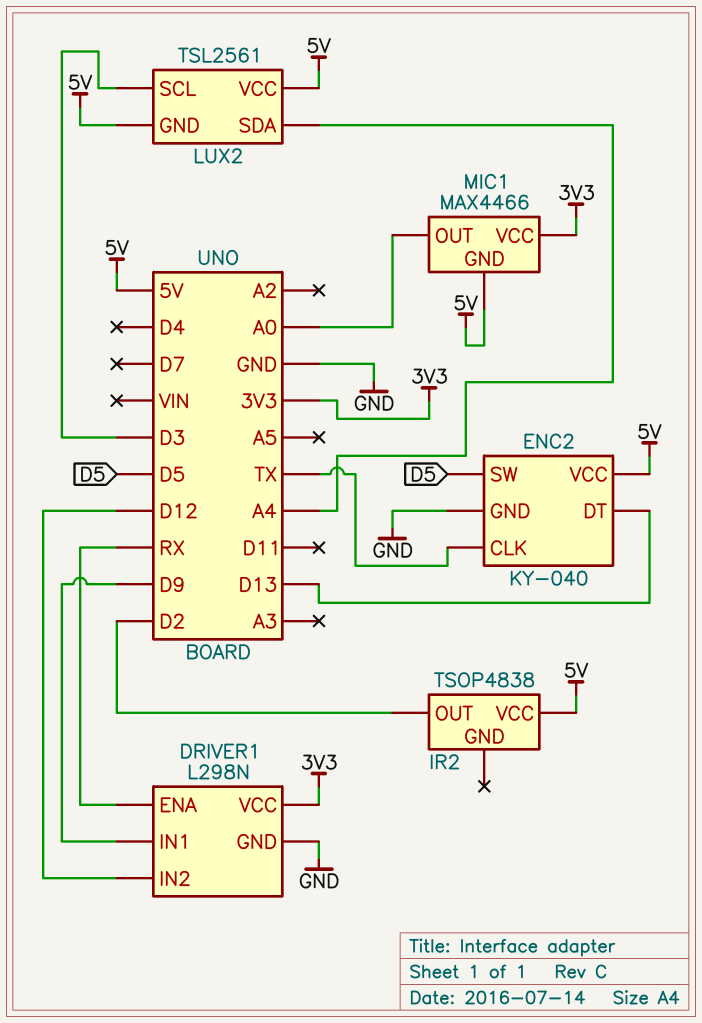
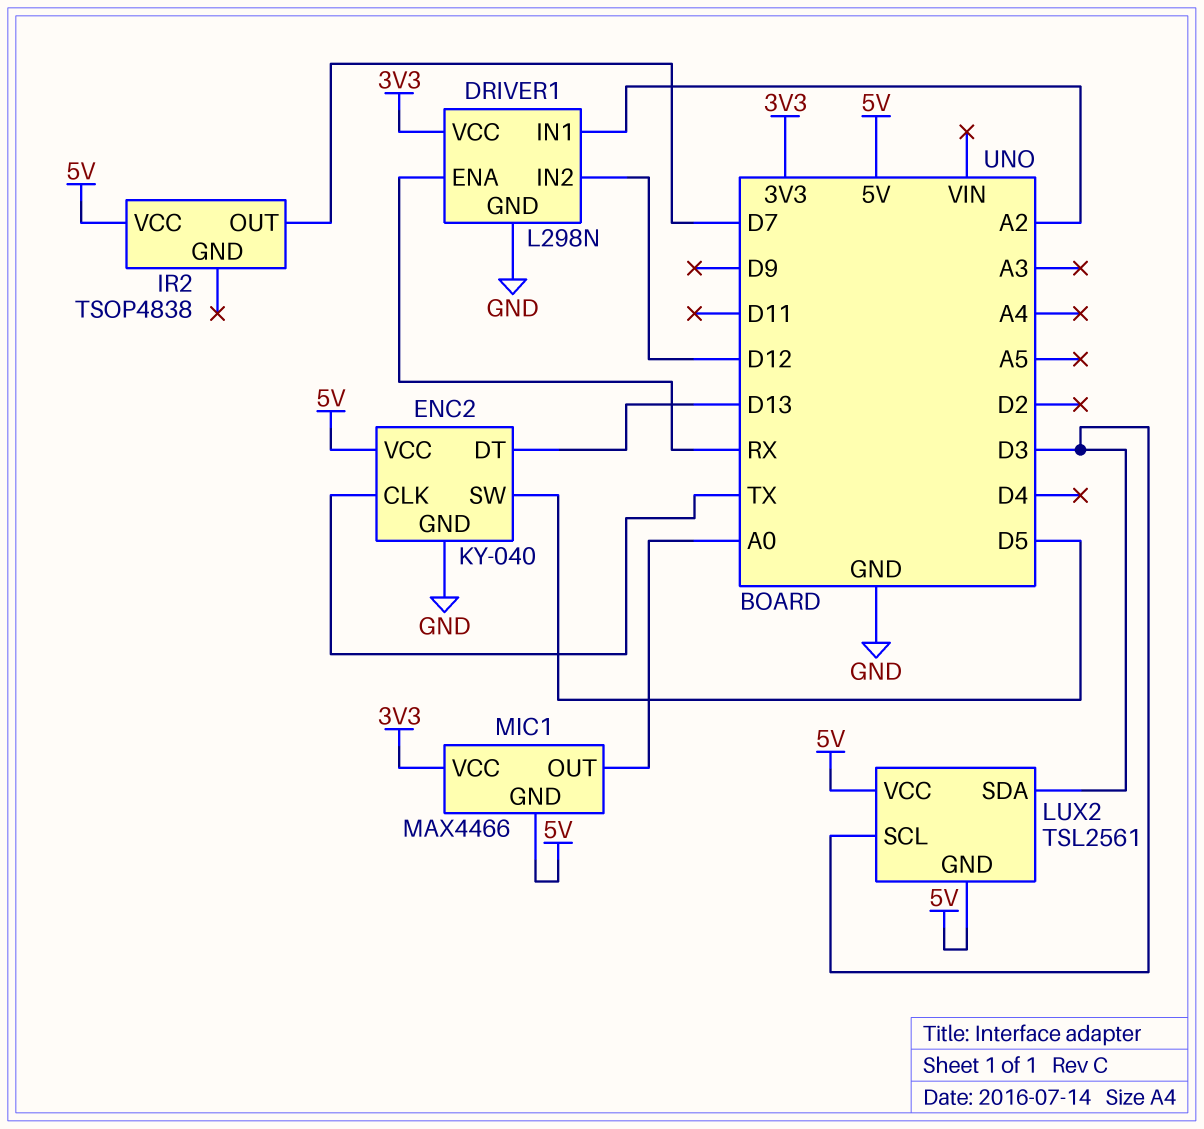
DRIVER1 pin IN1: D9 -> A2
IR2 pin OUT: D2 -> D7
LUX2 pin SDA: A4 -> D3

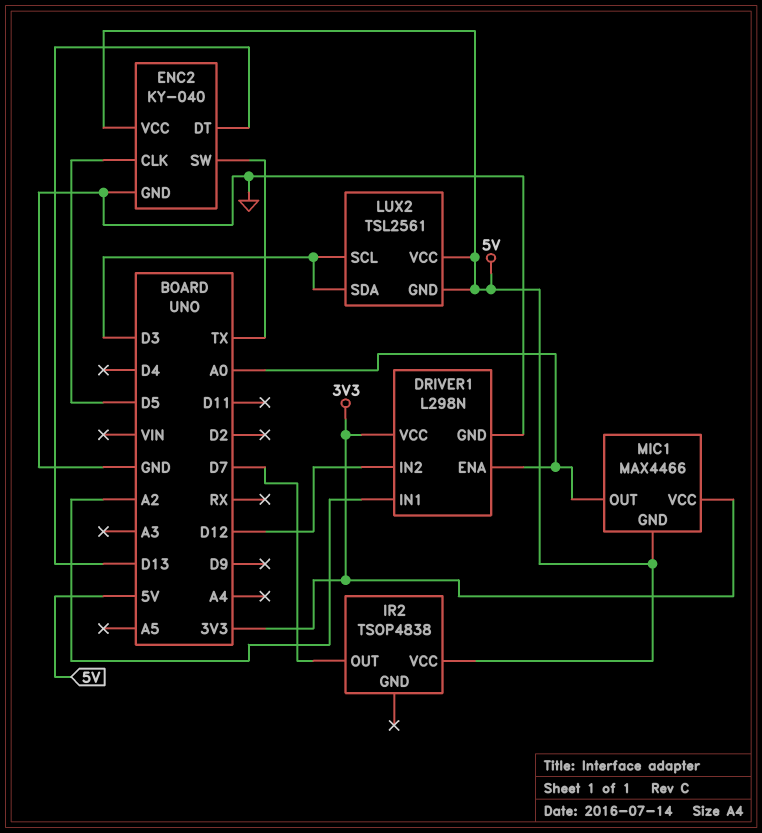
DRIVER1 pin ENA: RX -> A0
ENC2 pin CLK: TX -> D5
ENC2 pin SW: D5 -> TX

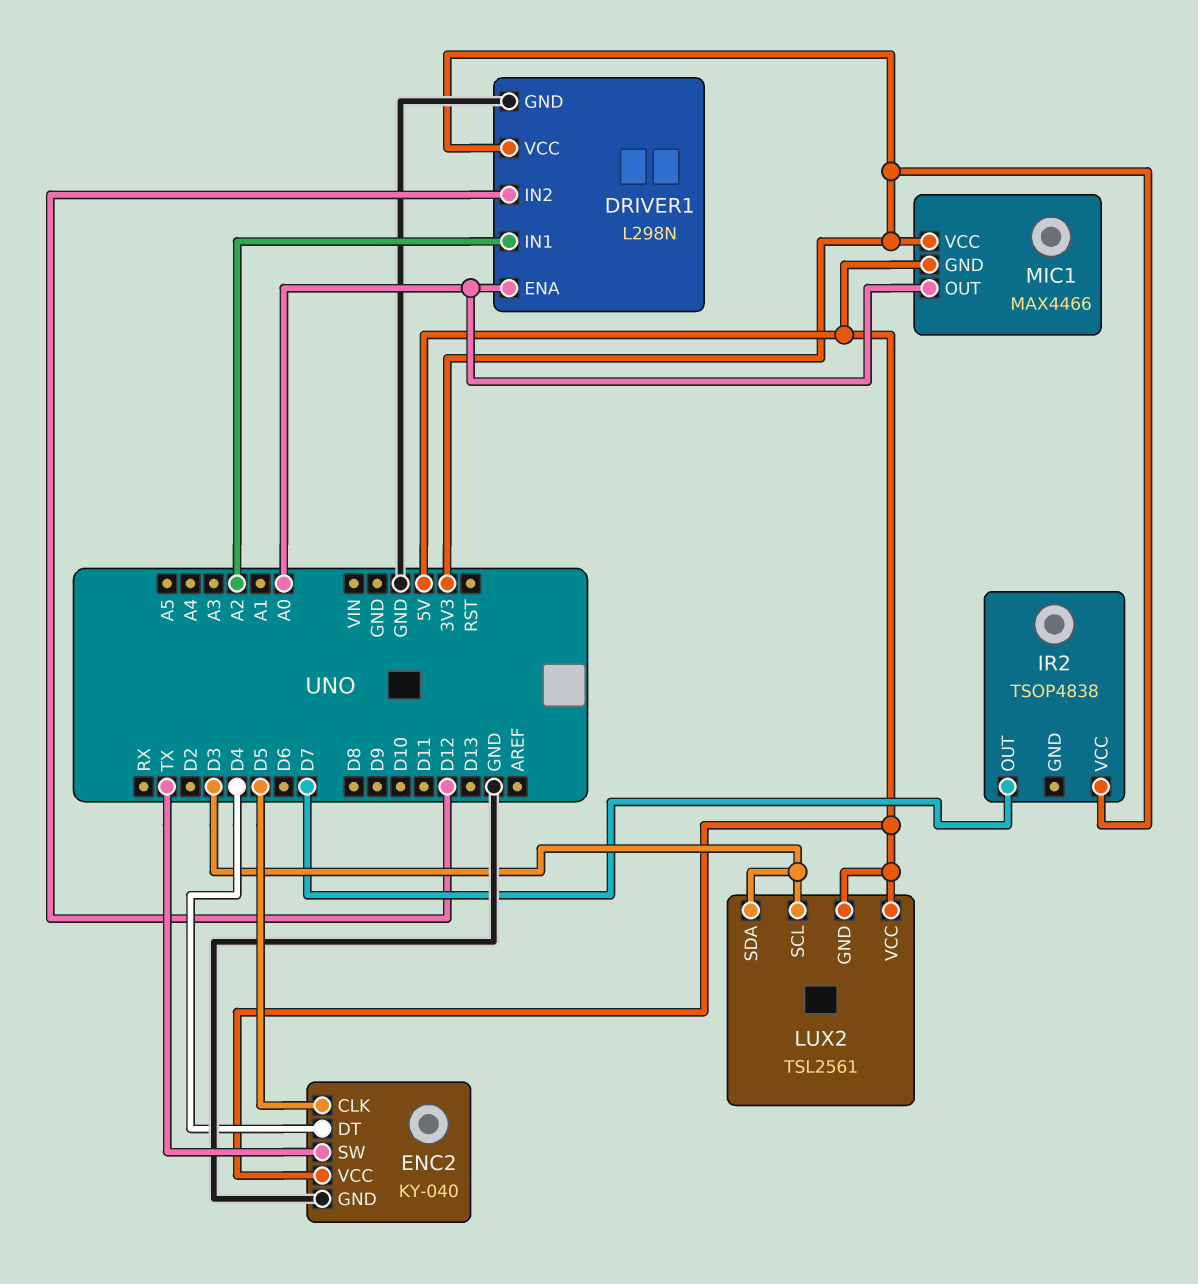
ENC2 pin DT: D13 -> D4
IR2 pin VCC: 5V -> 3V3

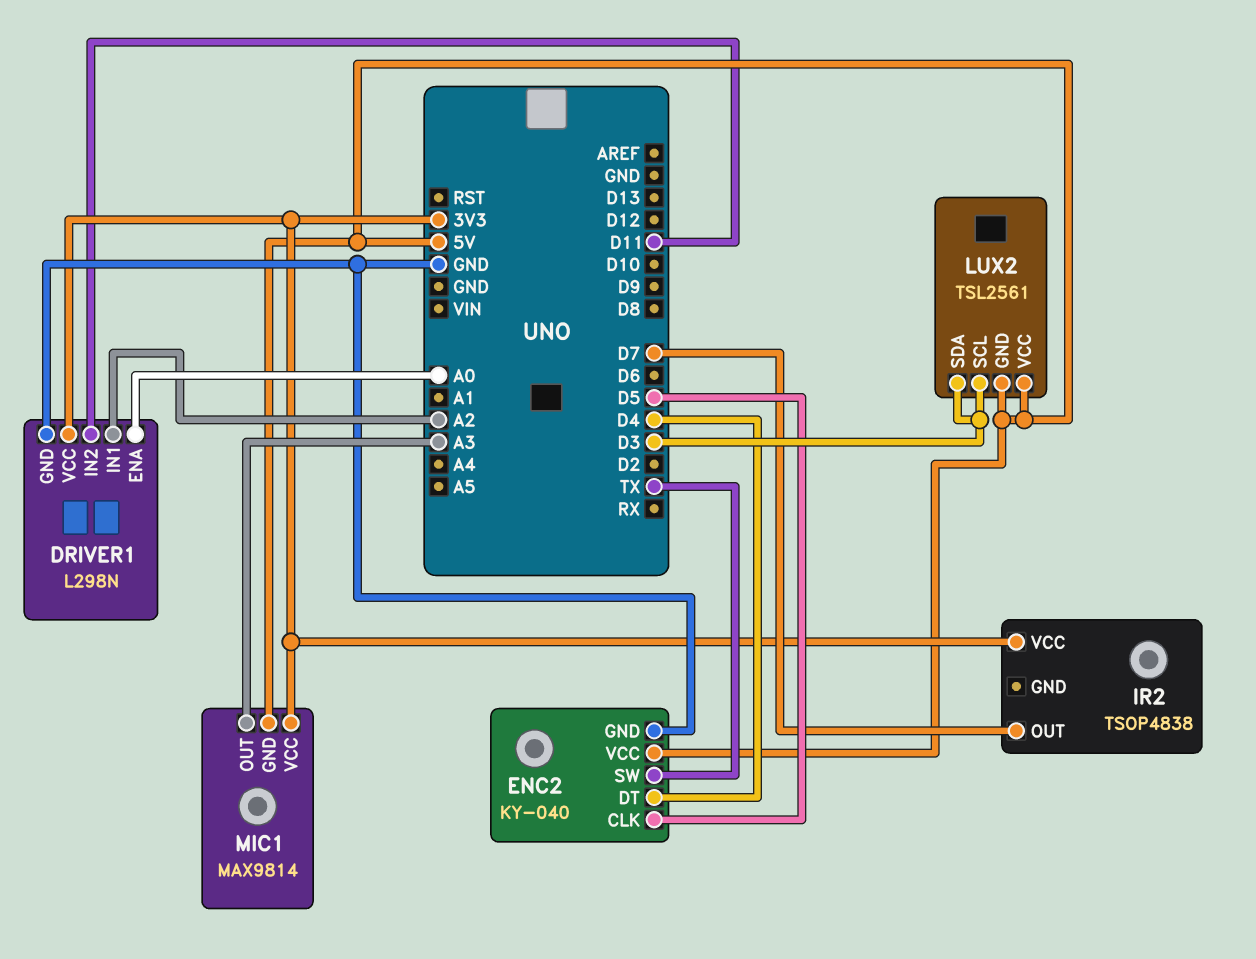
DRIVER1 pin IN2: D12 -> D11
MIC1: MAX4466 -> MAX9814
MIC1 pin OUT: A0 -> A3

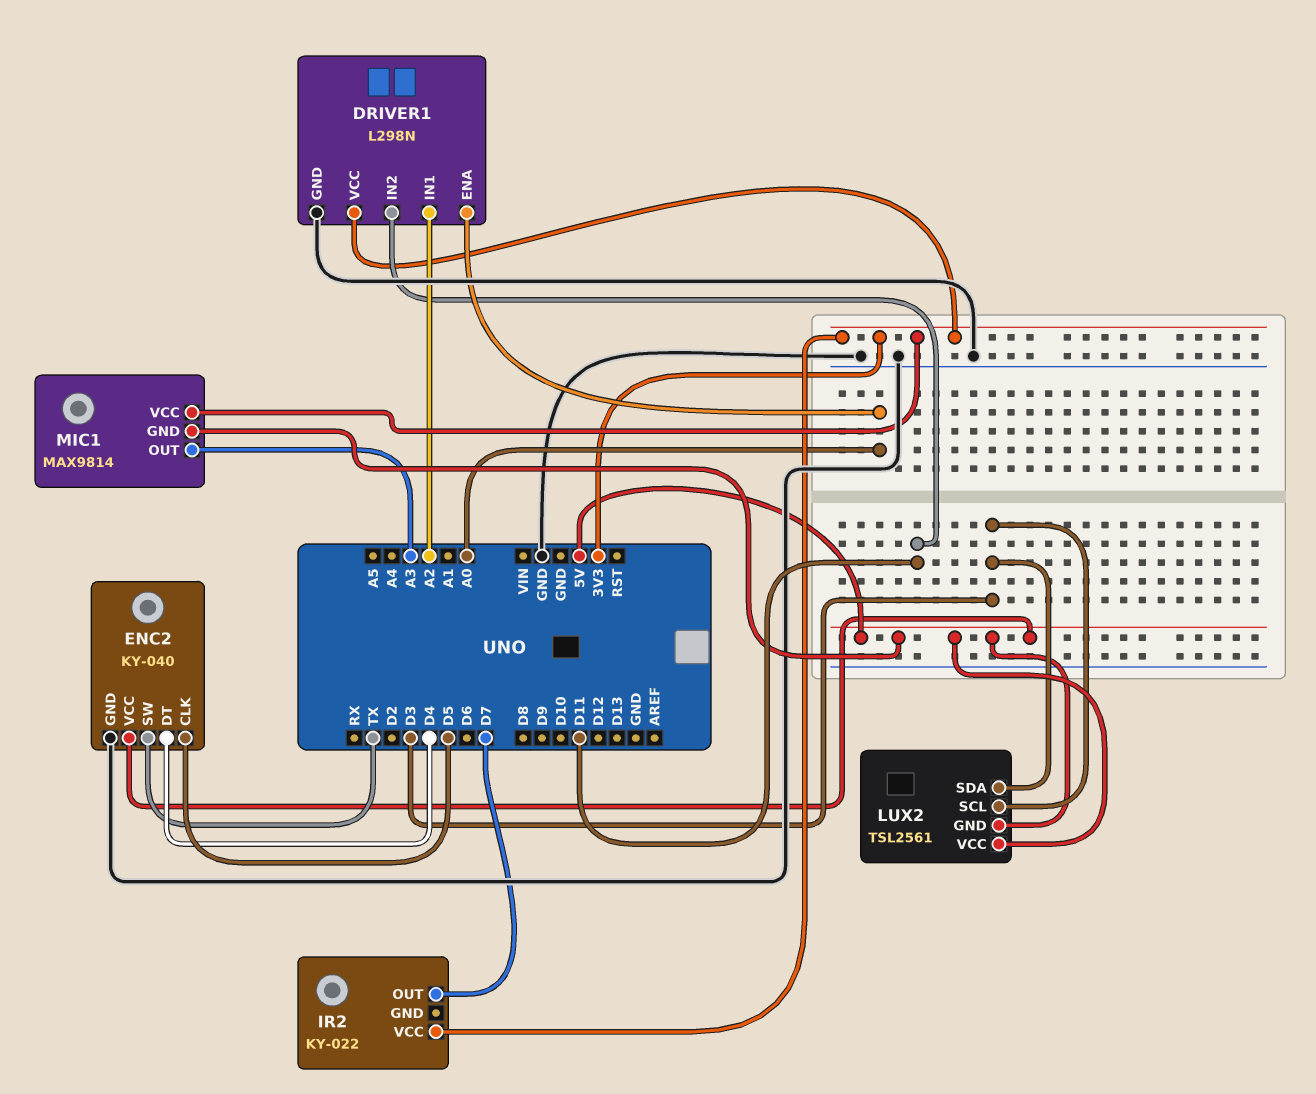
IR2: TSOP4838 -> KY-022

